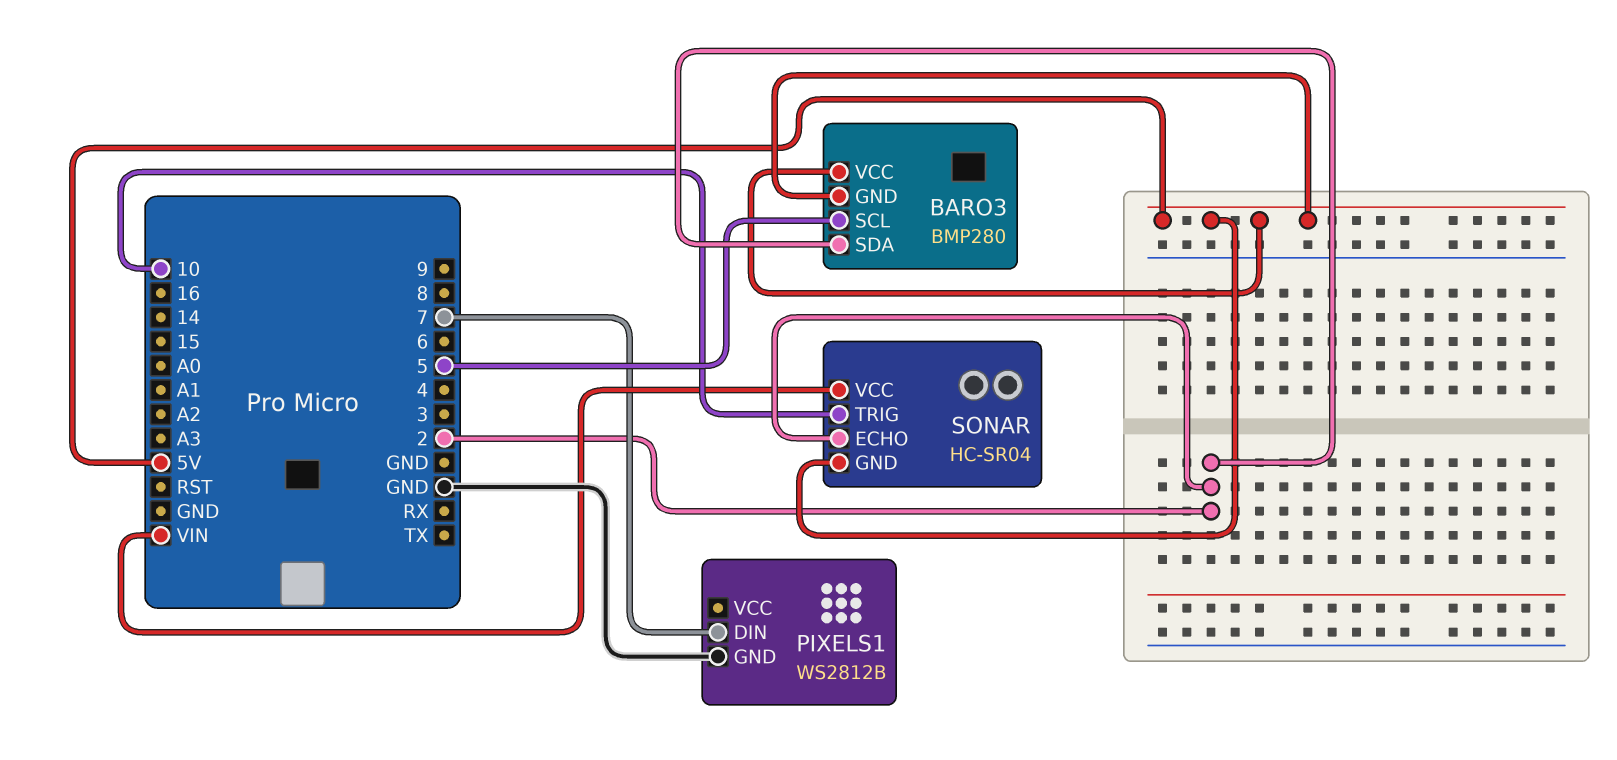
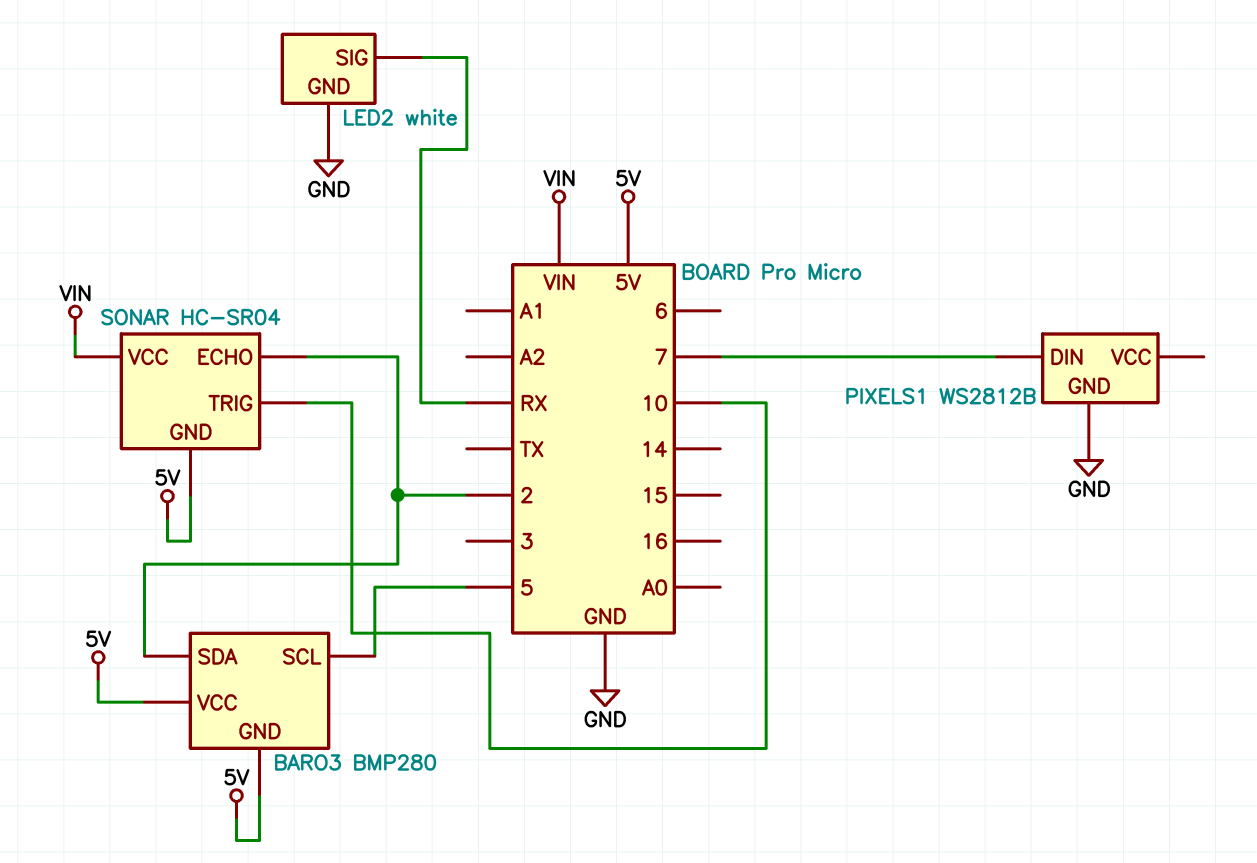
LED2: none -> white
LED2 pin GND: none -> GND
LED2 pin SIG: none -> RX

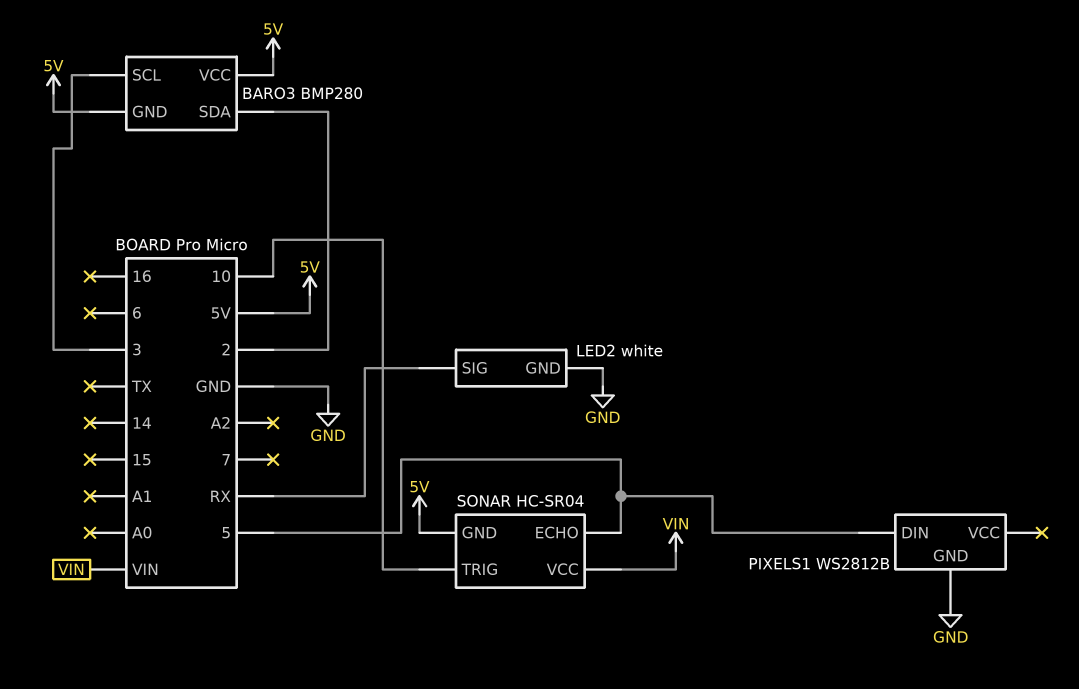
BARO3 pin SCL: 5 -> 3
PIXELS1 pin DIN: 7 -> 5
SONAR pin ECHO: 2 -> 5

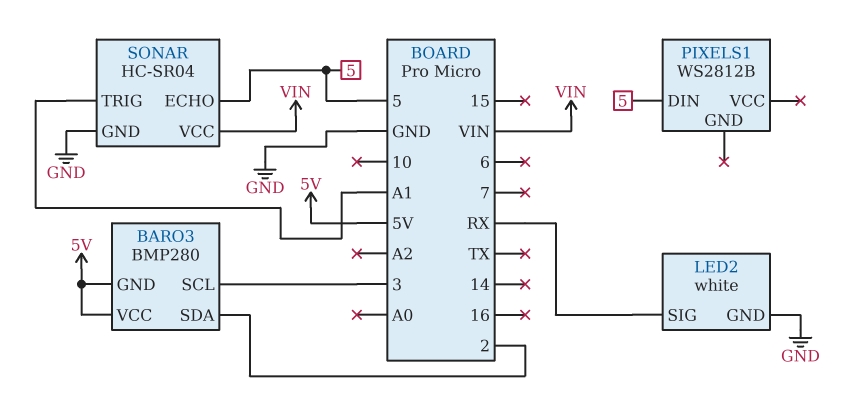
PIXELS1 pin GND: GND -> none
SONAR pin GND: 5V -> GND
SONAR pin TRIG: 10 -> A1

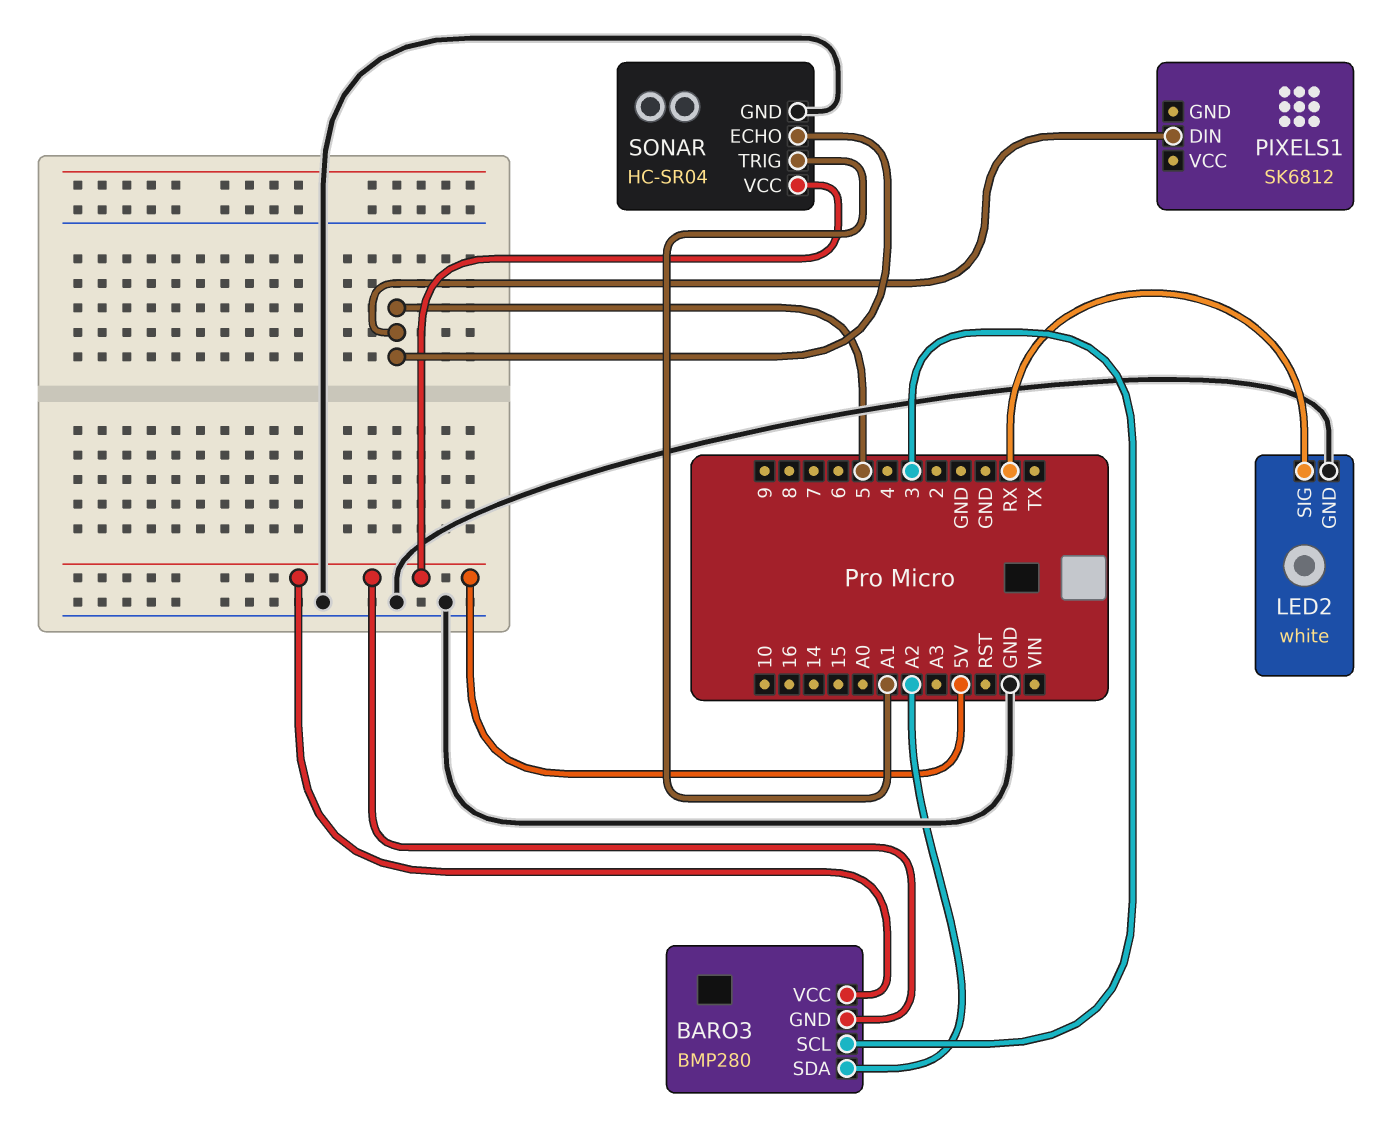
BARO3 pin SDA: 2 -> A2
PIXELS1: WS2812B -> SK6812
SONAR pin VCC: VIN -> 5V

